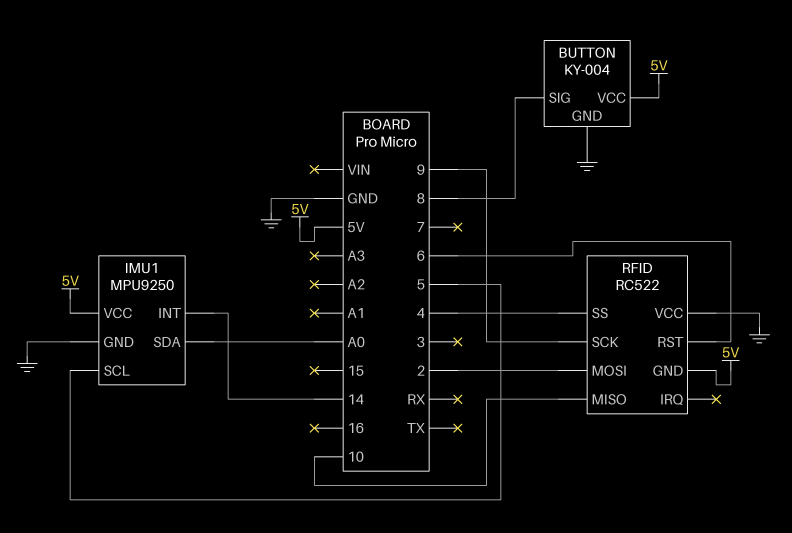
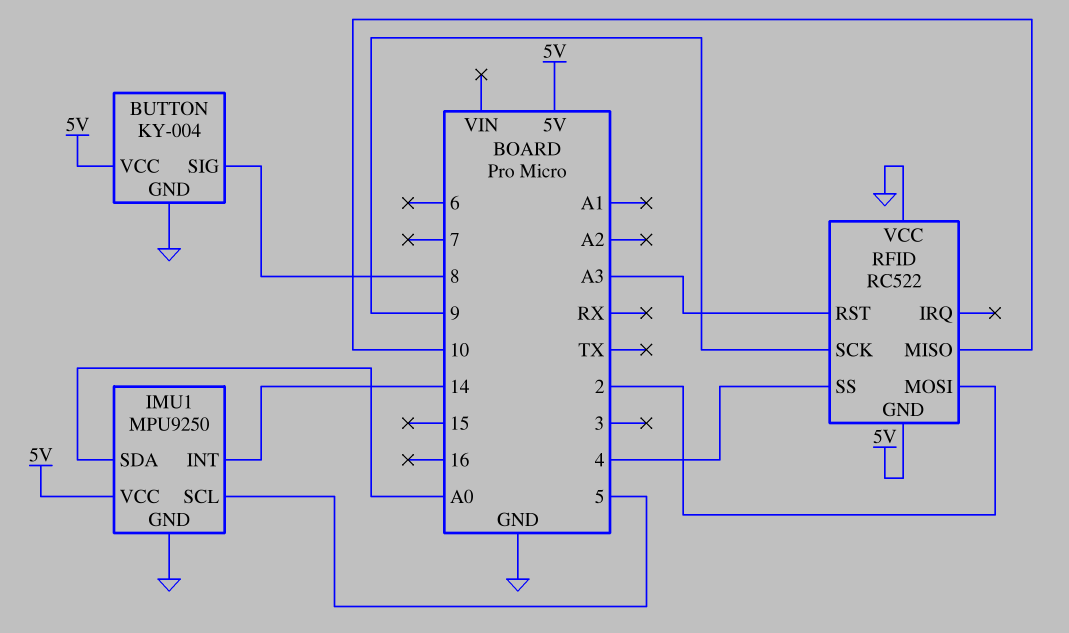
RFID pin RST: 6 -> A3

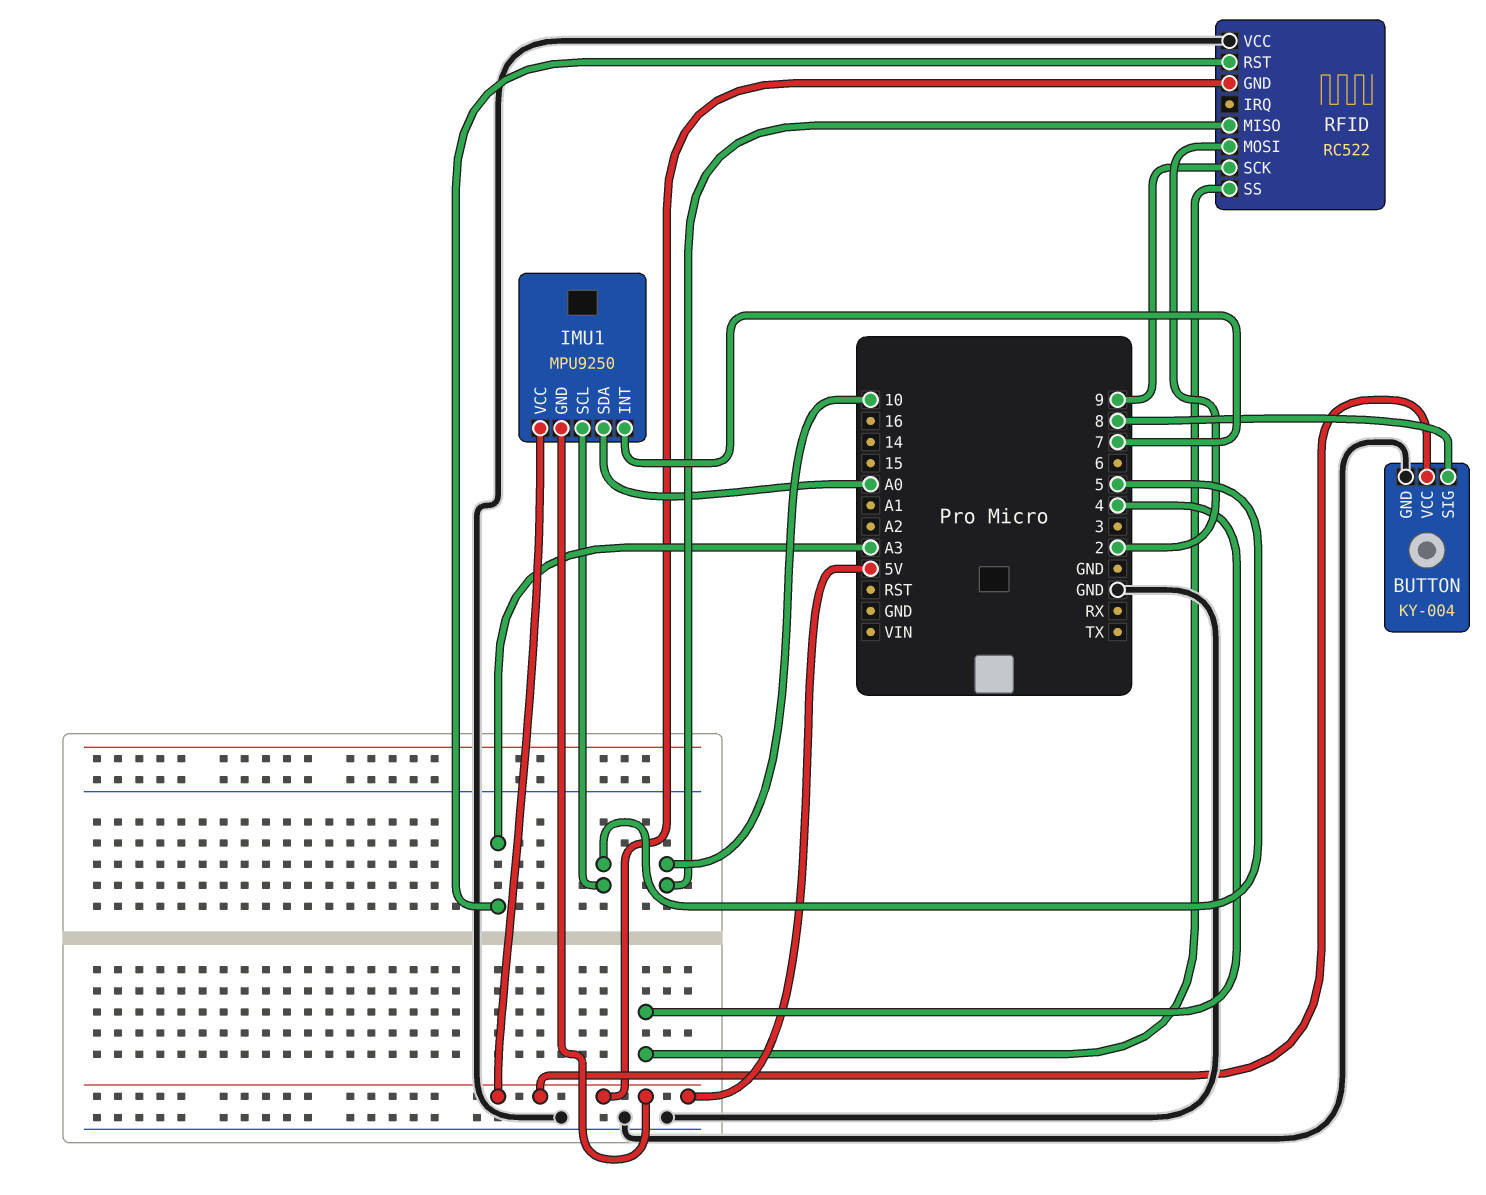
IMU1 pin GND: GND -> 5V
IMU1 pin INT: 14 -> 7

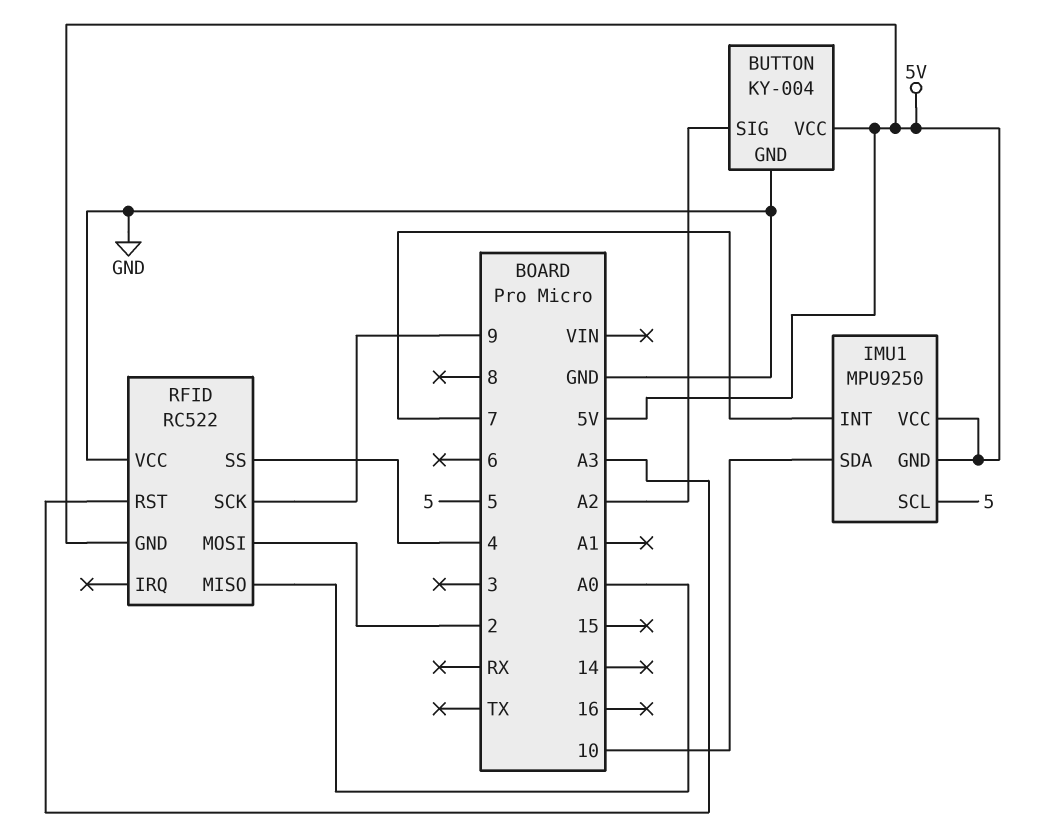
BUTTON pin SIG: 8 -> A2
IMU1 pin SDA: A0 -> 10
RFID pin MISO: 10 -> A0

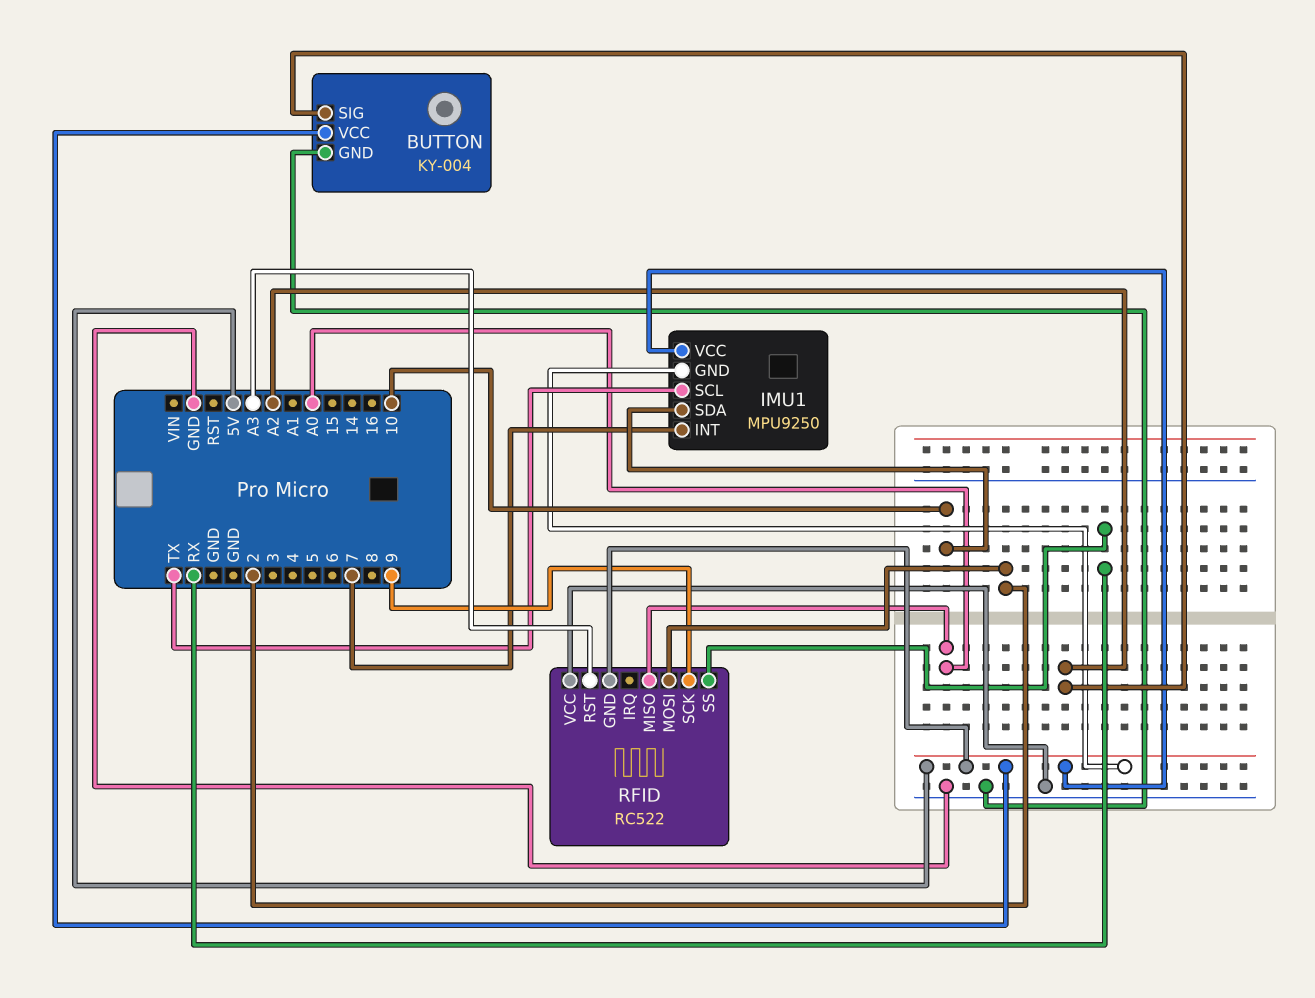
IMU1 pin SCL: 5 -> TX
RFID pin SS: 4 -> RX

